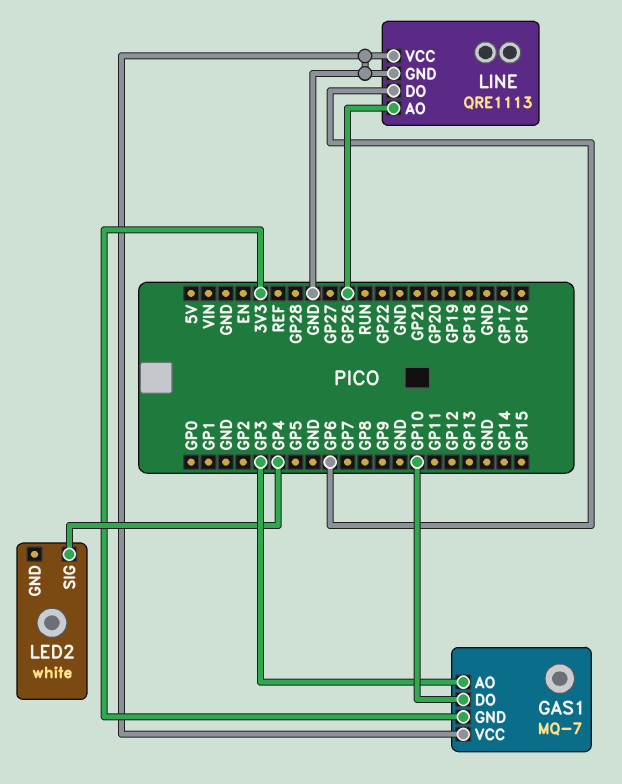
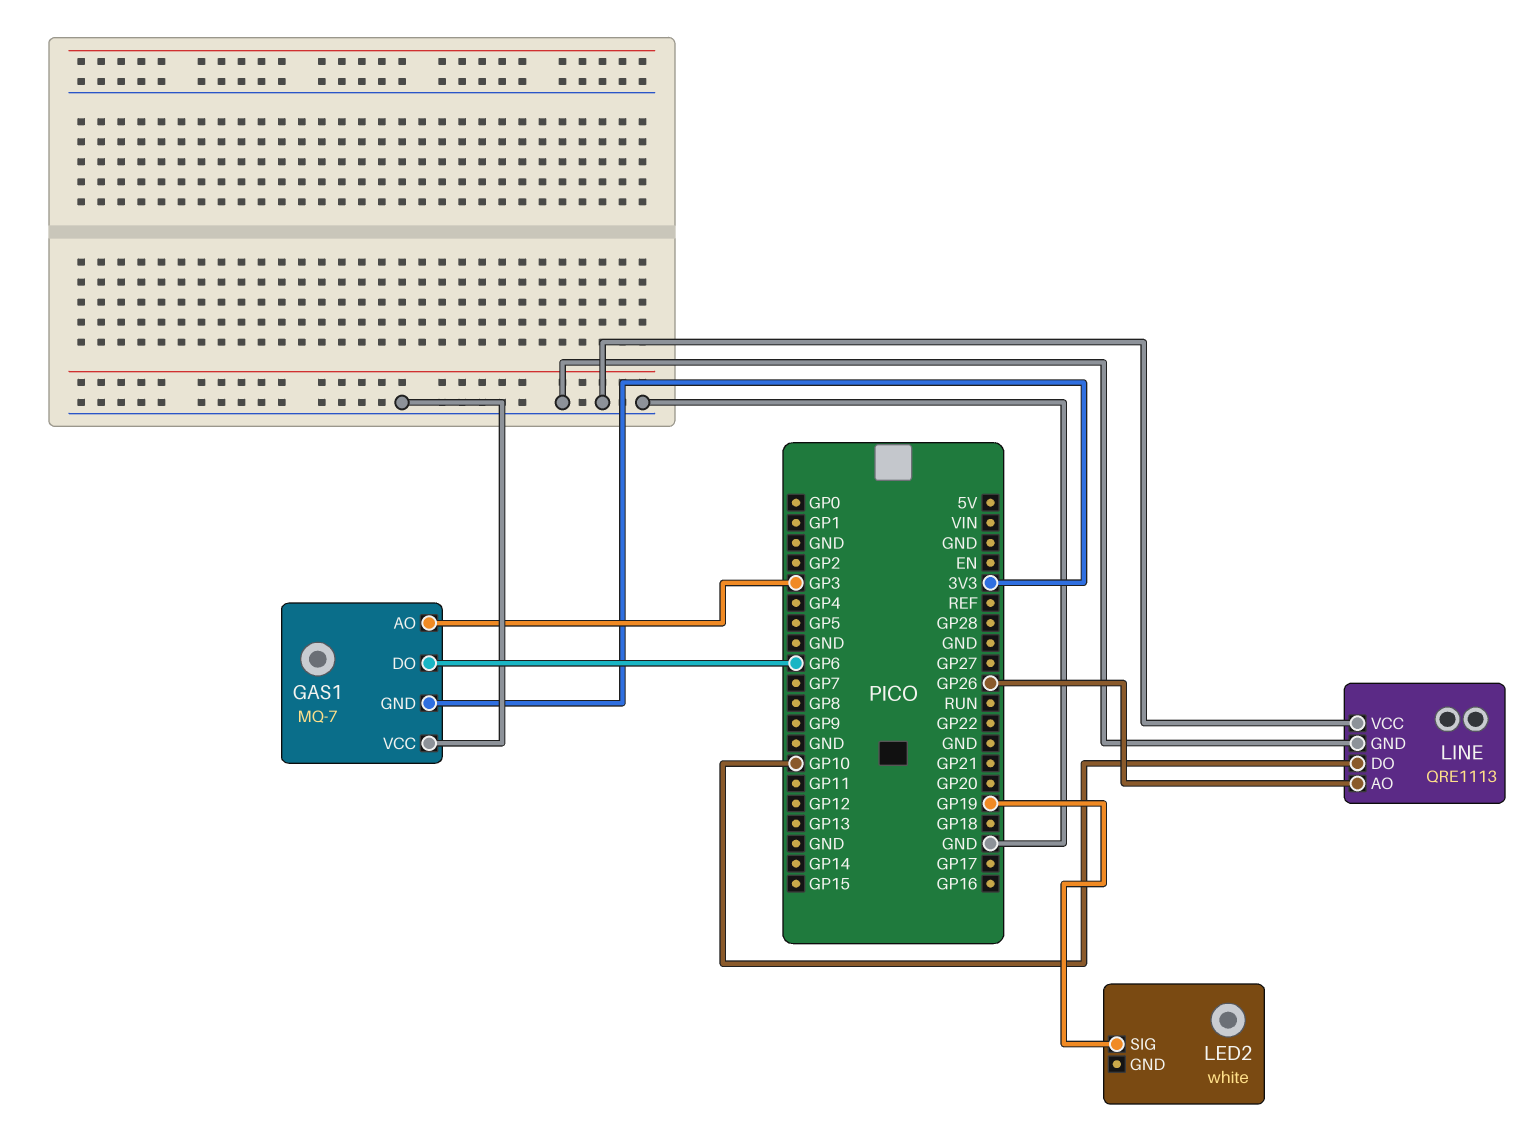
GAS1 pin DO: GP10 -> GP6
LED2 pin SIG: GP4 -> GP19
LINE pin DO: GP6 -> GP10

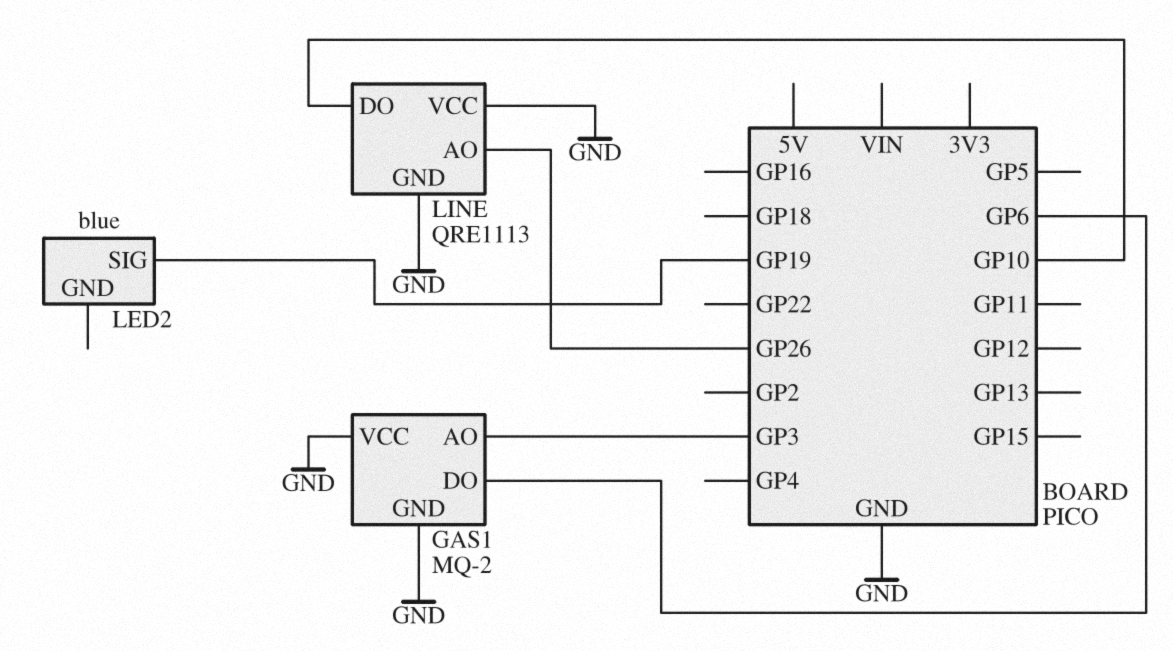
GAS1: MQ-7 -> MQ-2
GAS1 pin GND: 3V3 -> GND
LED2: white -> blue

